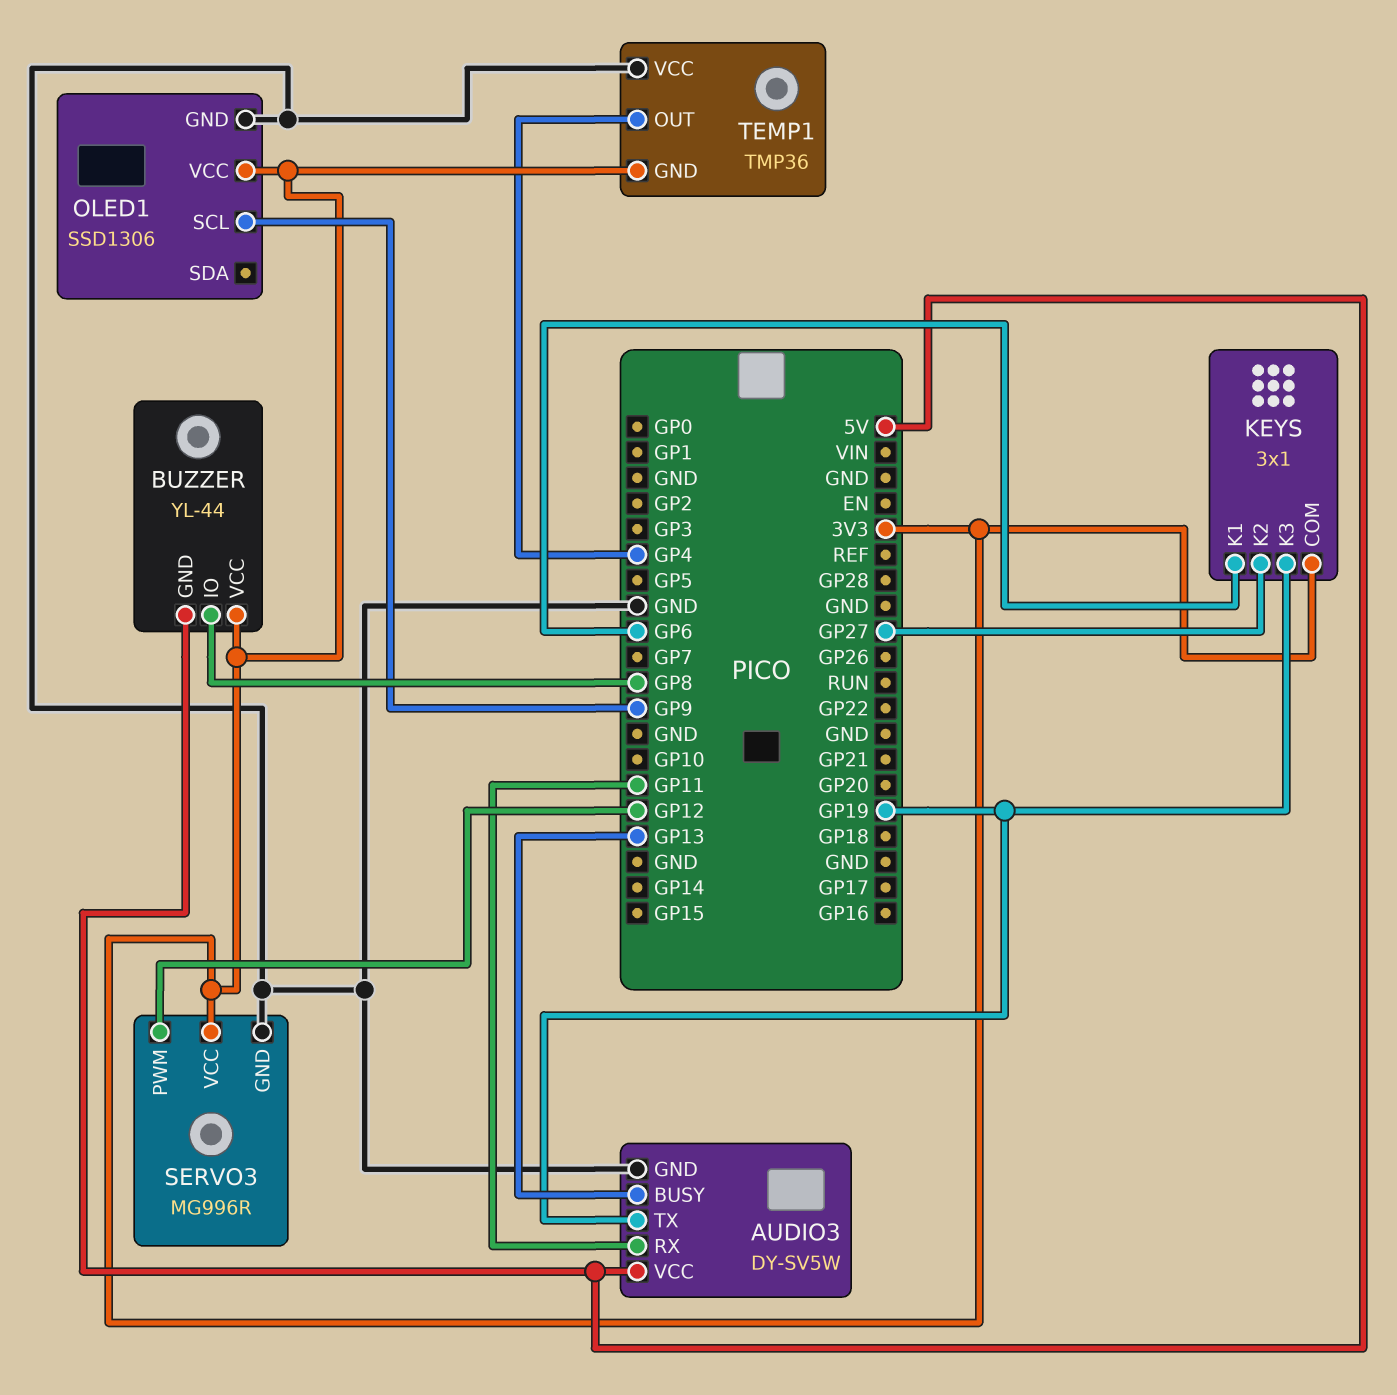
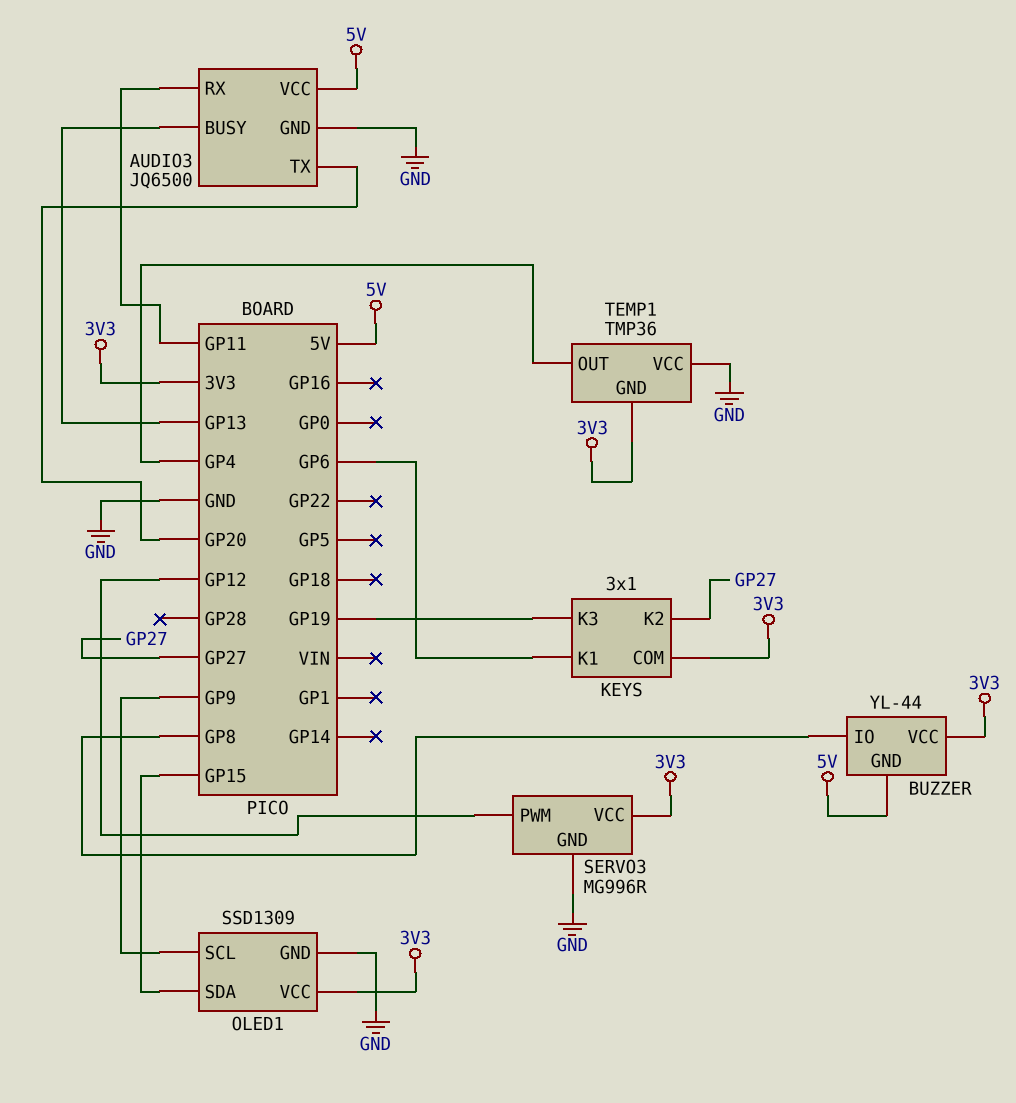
AUDIO3: DY-SV5W -> JQ6500
AUDIO3 pin TX: GP19 -> GP20
OLED1: SSD1306 -> SSD1309
OLED1 pin SDA: none -> GP15

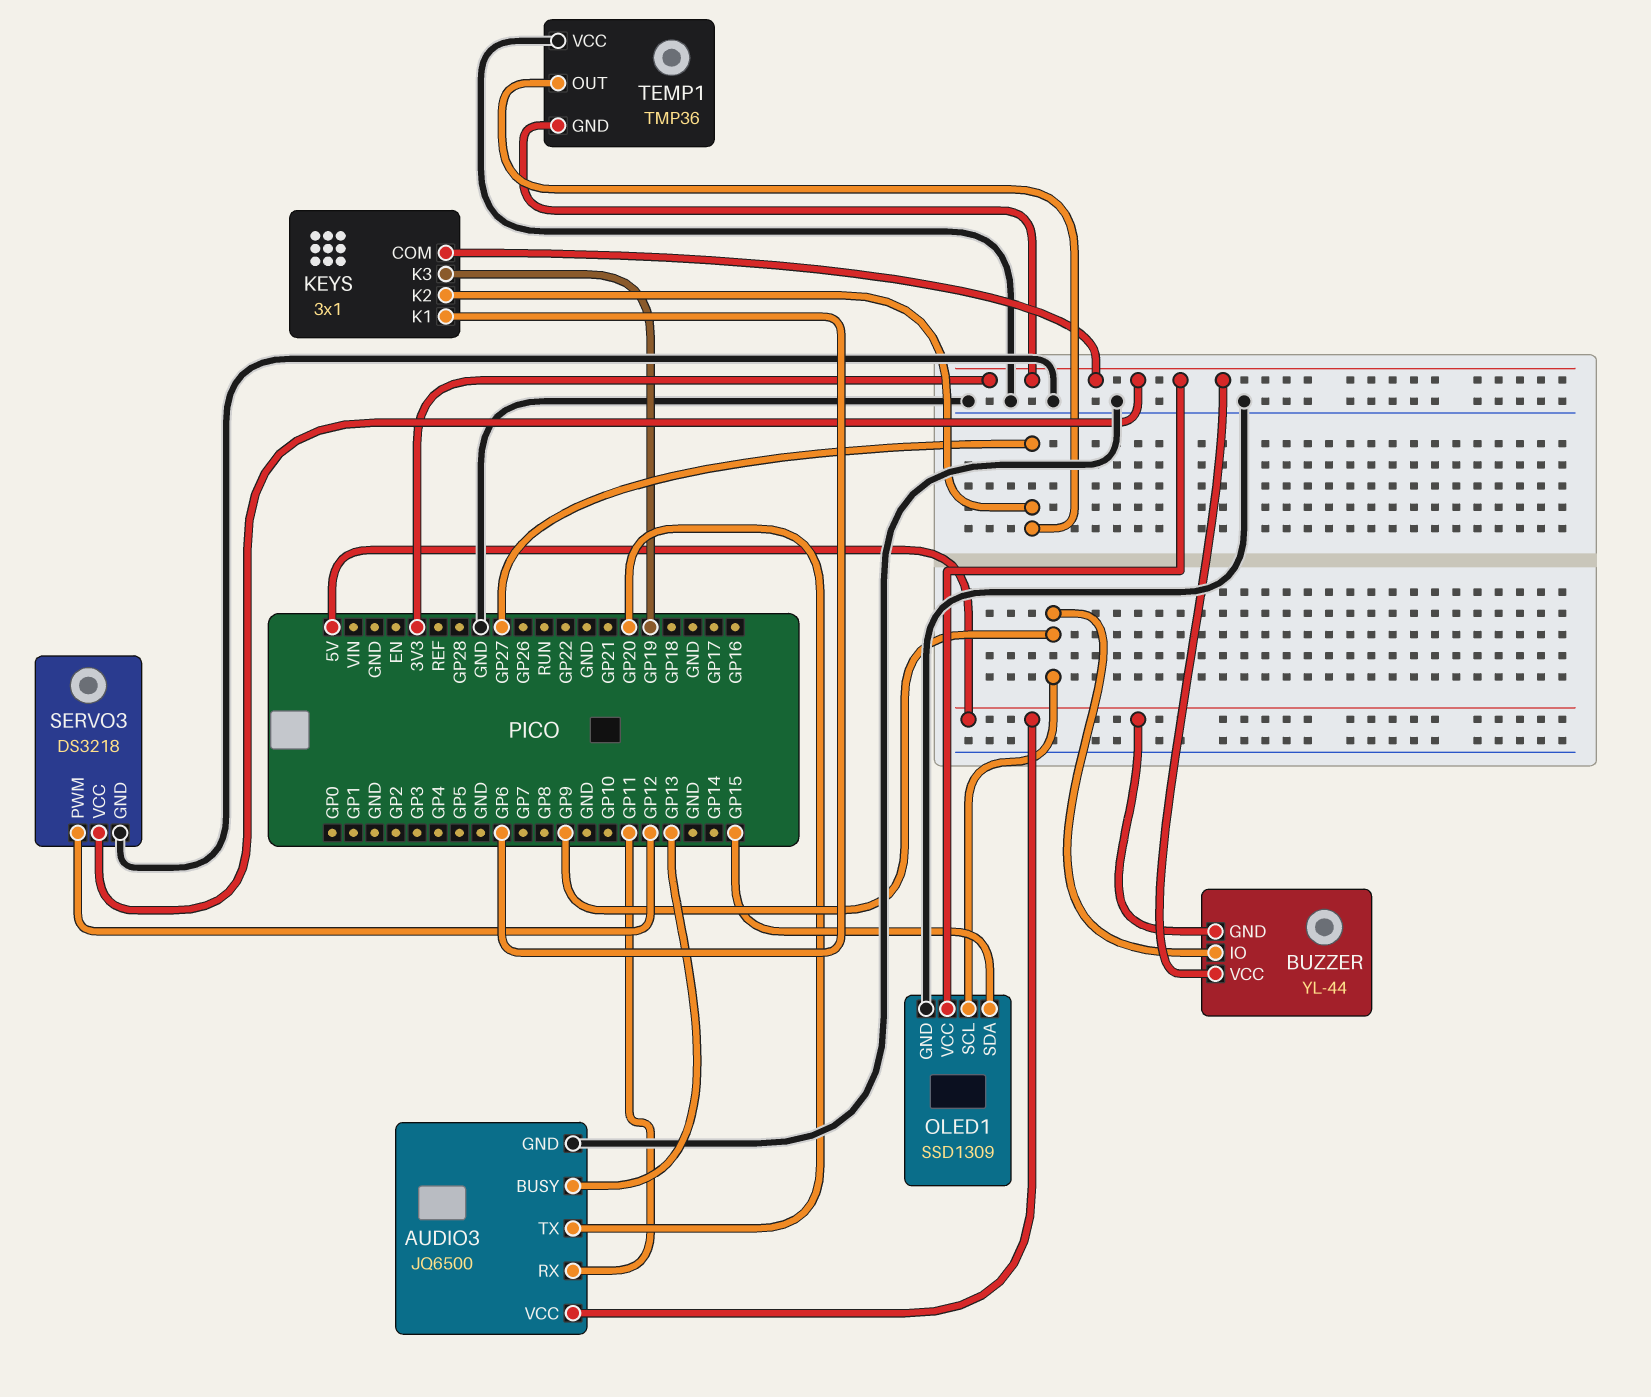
BUZZER pin IO: GP8 -> GP9
SERVO3: MG996R -> DS3218
TEMP1 pin OUT: GP4 -> GP27

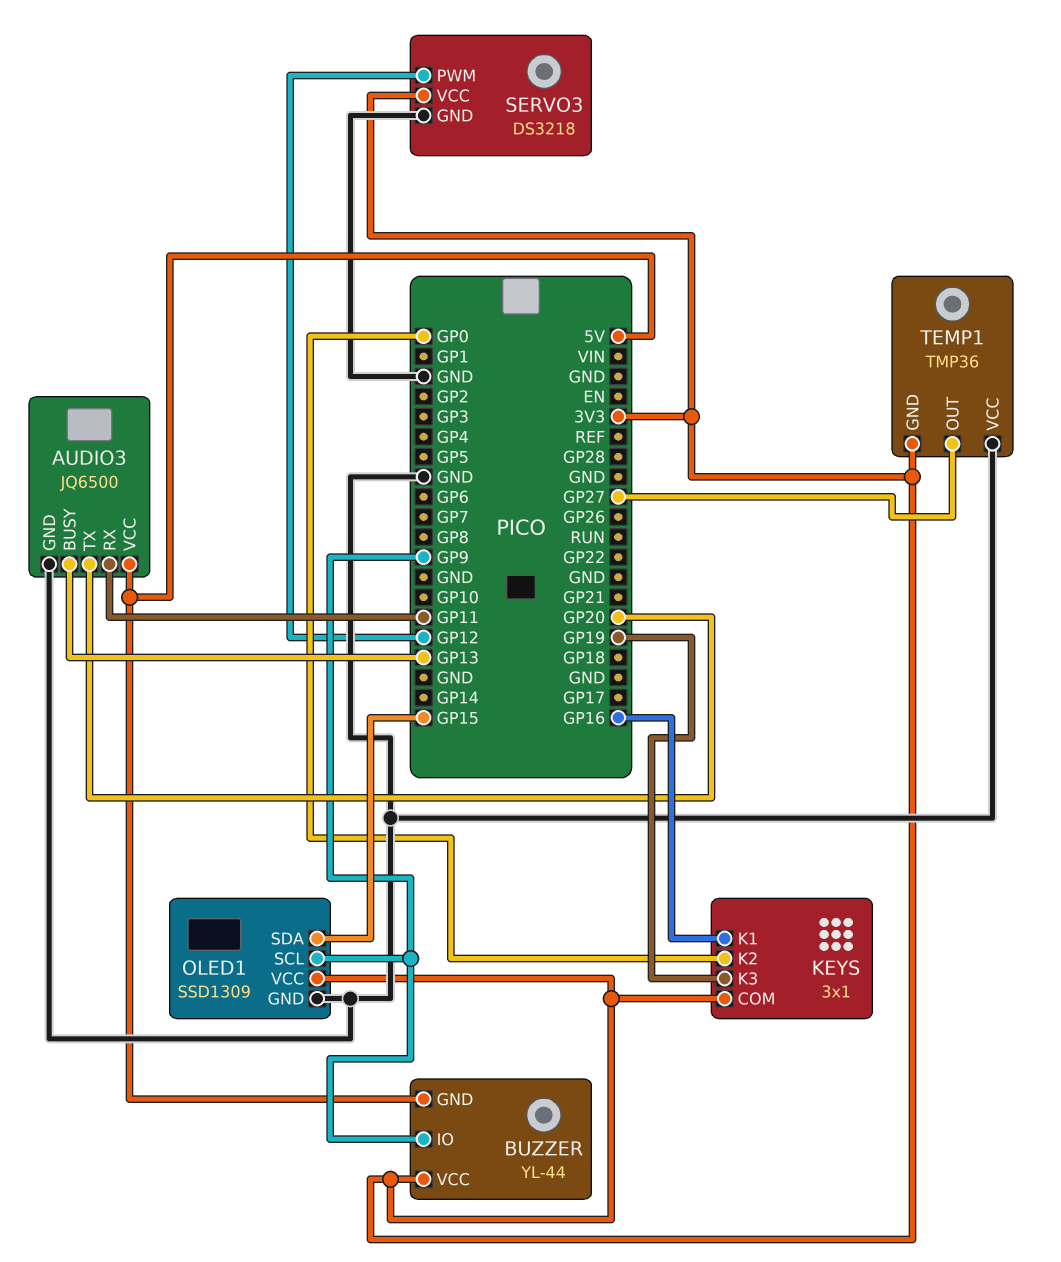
KEYS pin K1: GP6 -> GP16
KEYS pin K2: GP27 -> GP0

